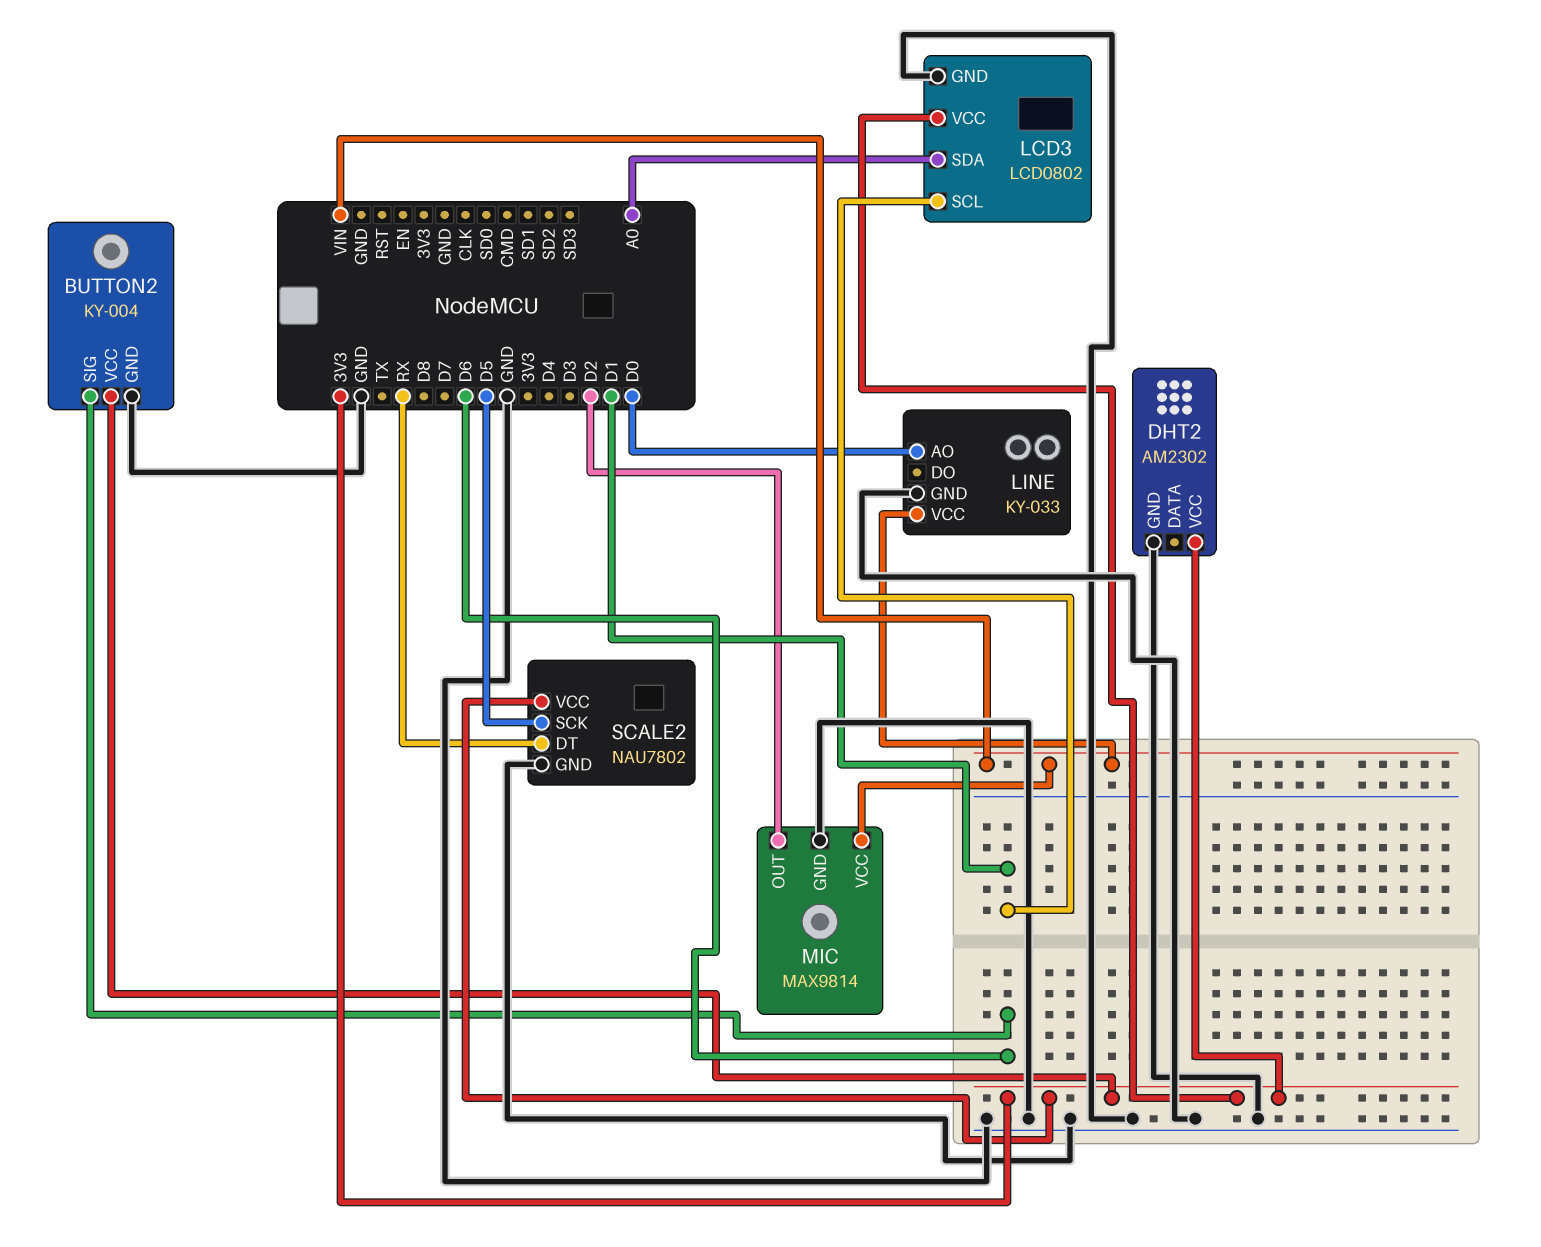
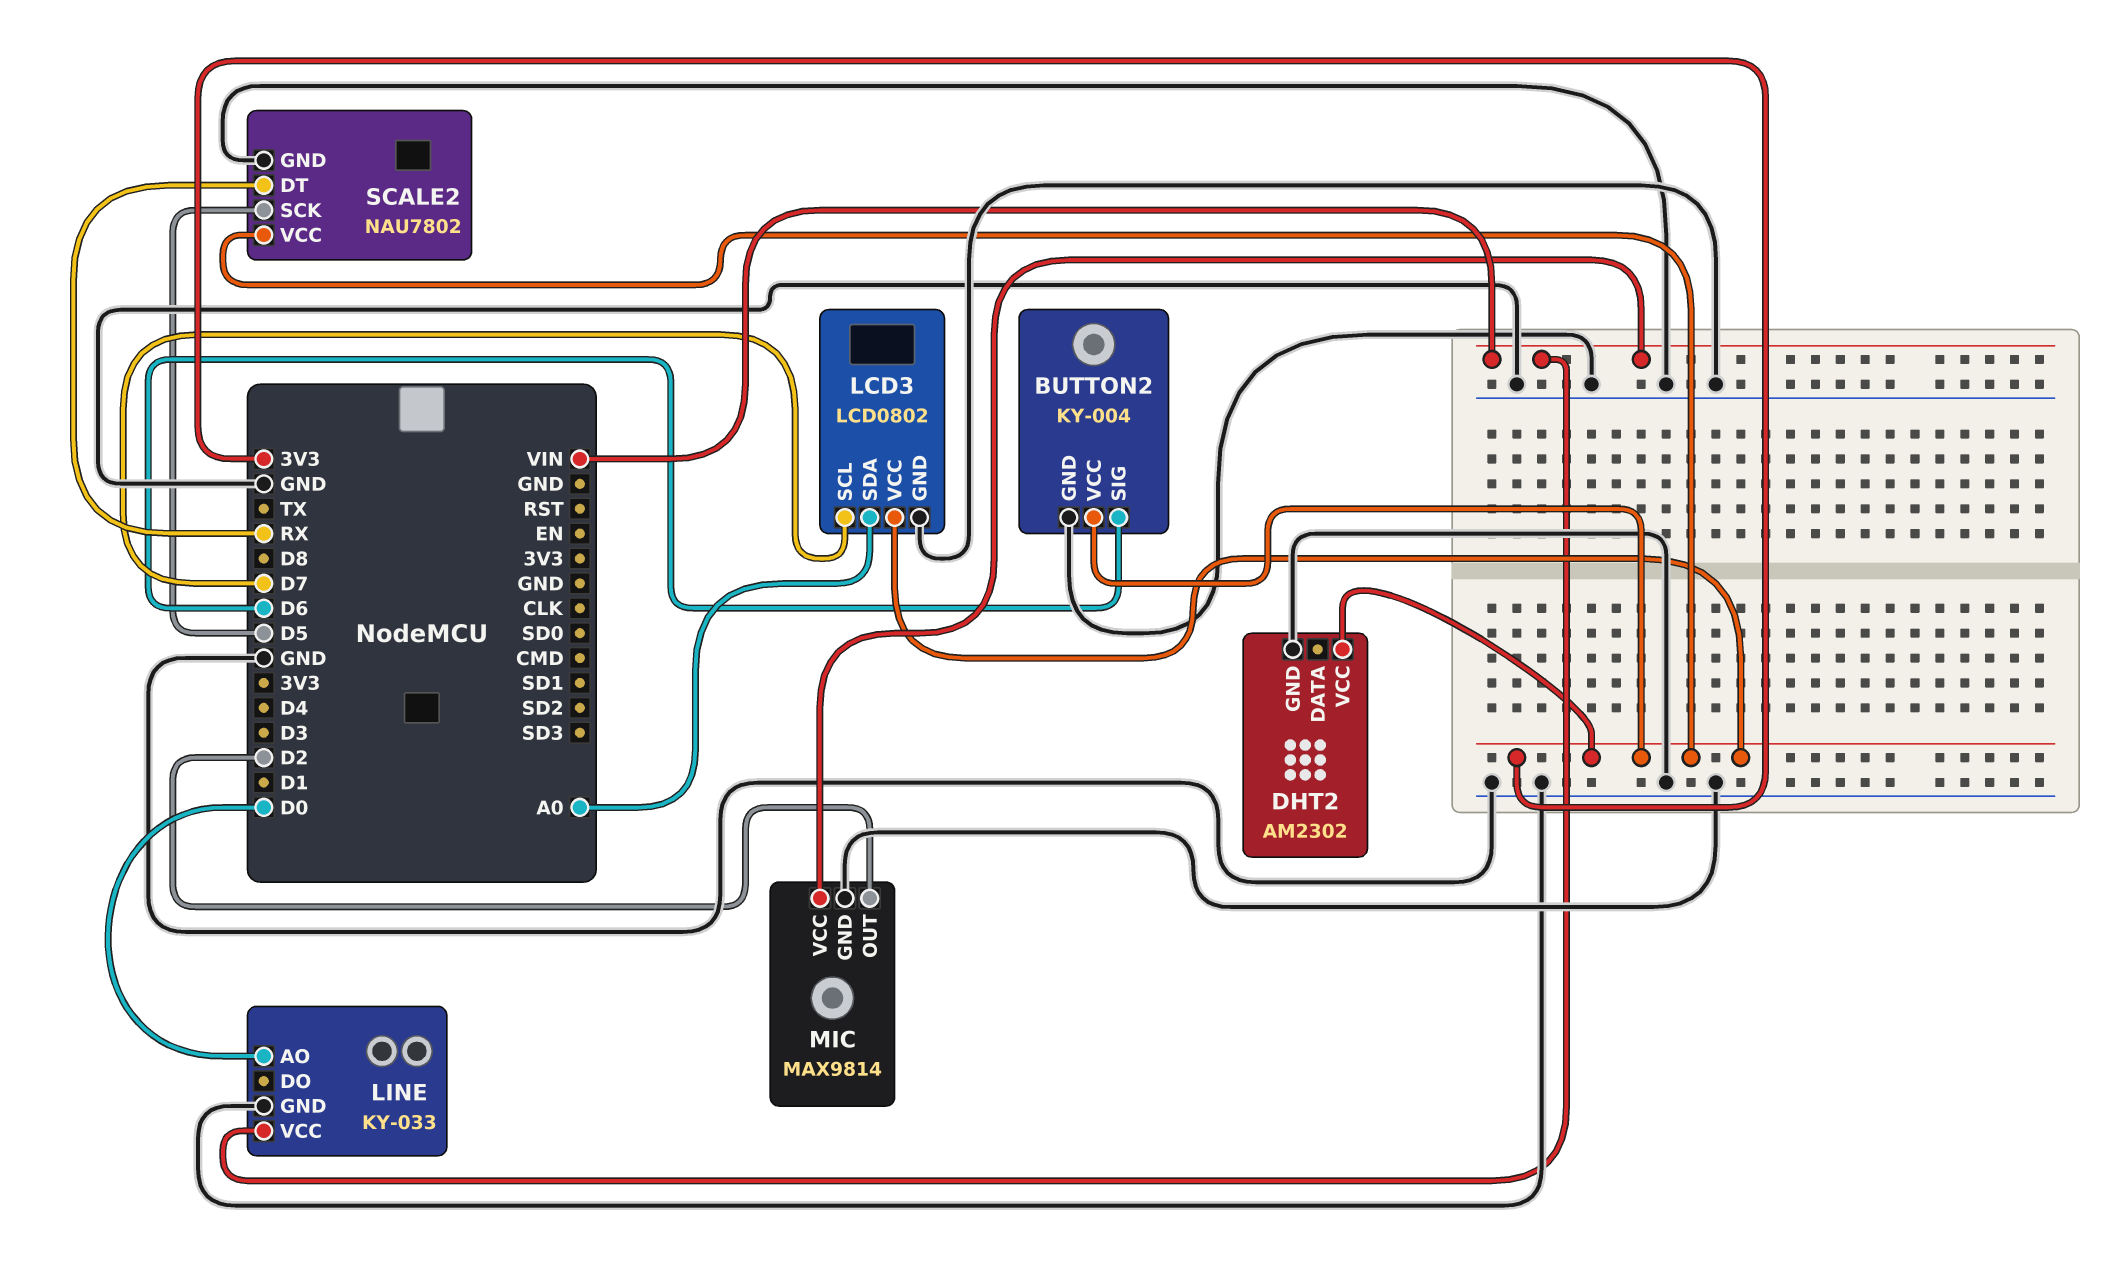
LCD3 pin SCL: D1 -> D7

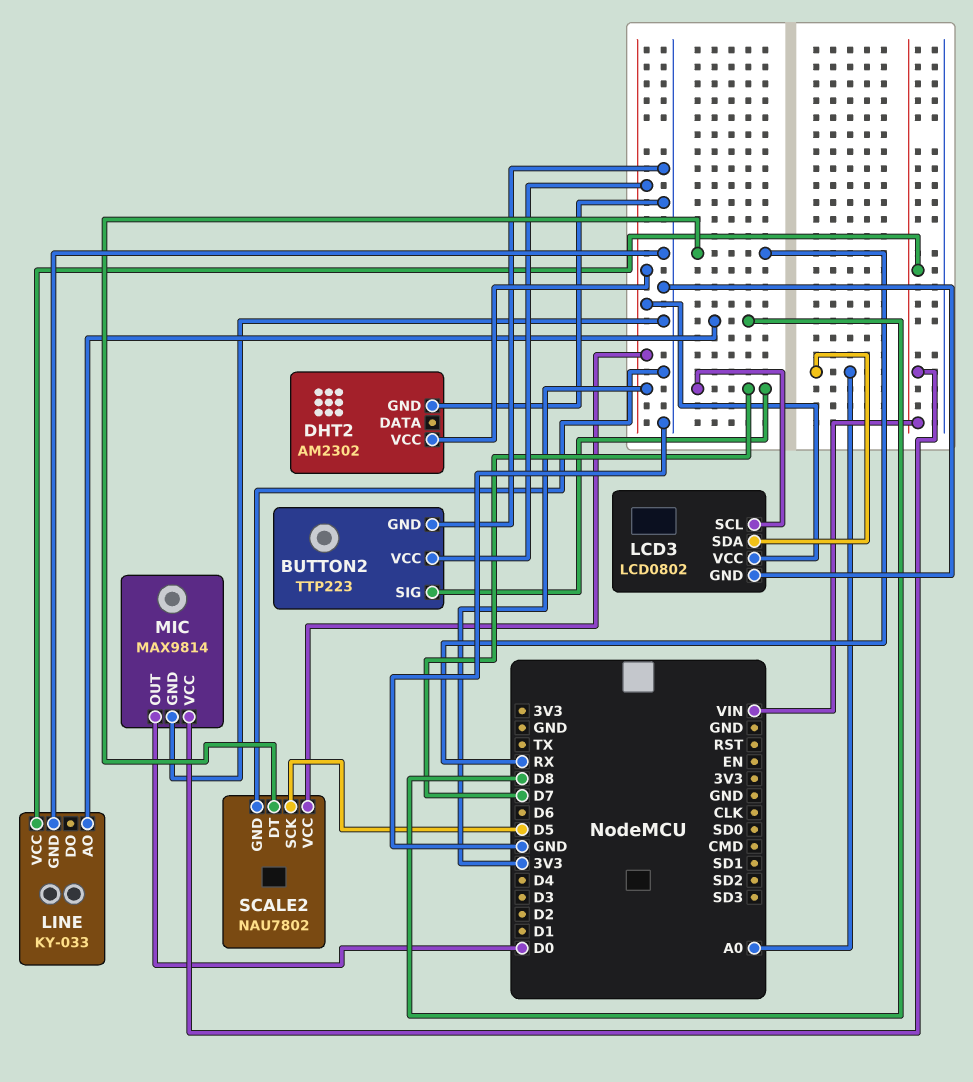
BUTTON2: KY-004 -> TTP223
BUTTON2 pin SIG: D6 -> D7
LINE pin AO: D0 -> D8
MIC pin OUT: D2 -> D0

